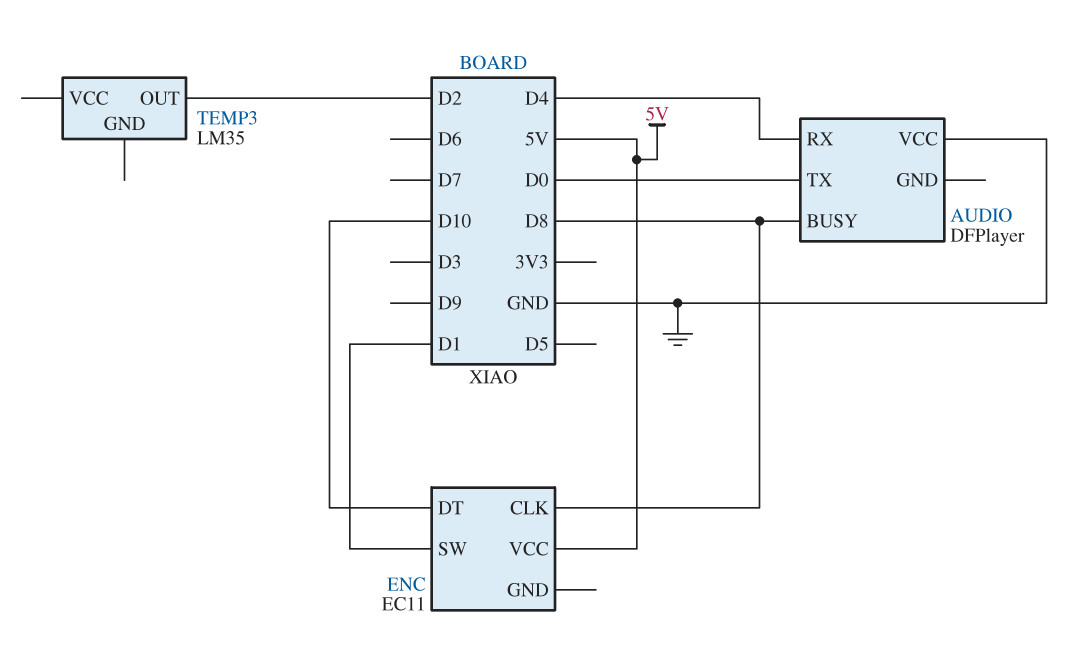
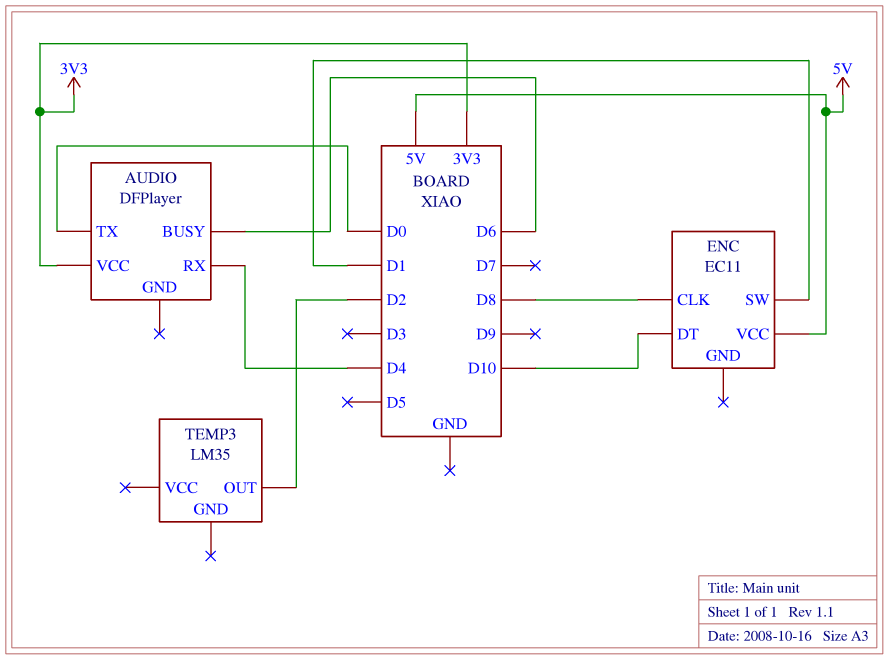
AUDIO pin BUSY: D8 -> D6
AUDIO pin VCC: GND -> 3V3

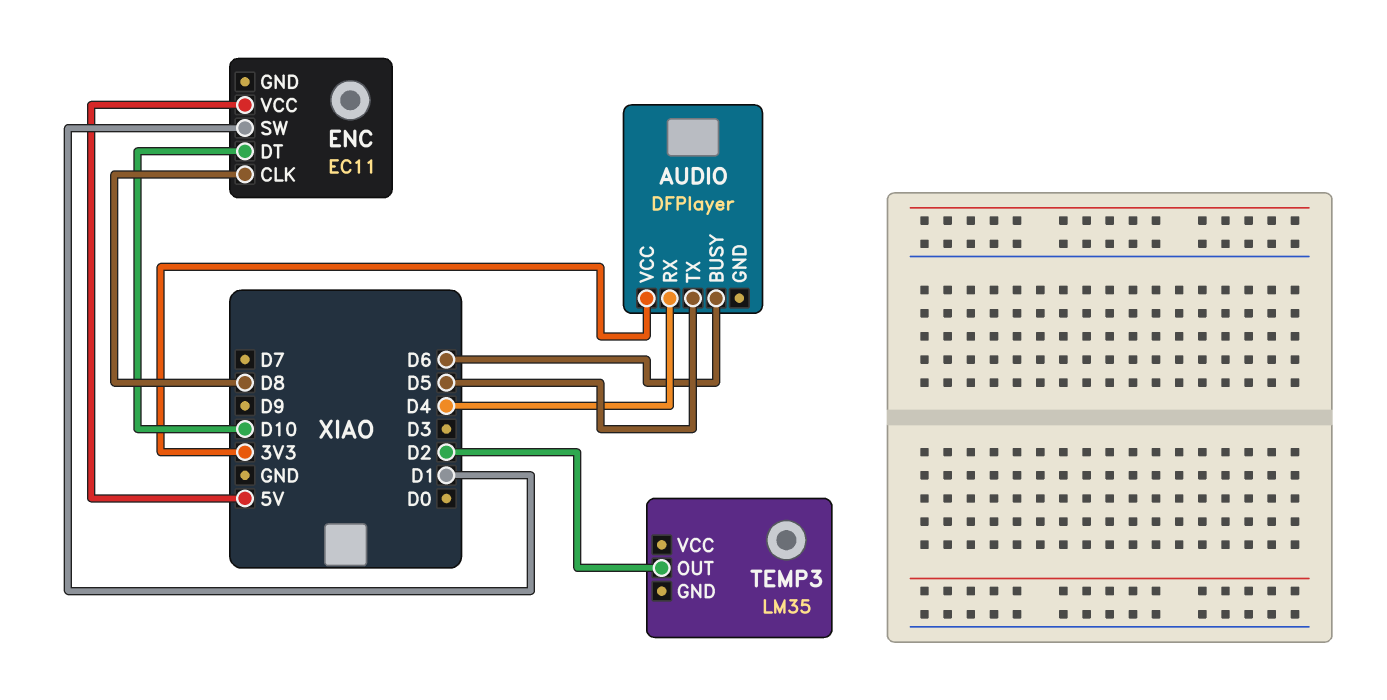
AUDIO pin TX: D0 -> D5

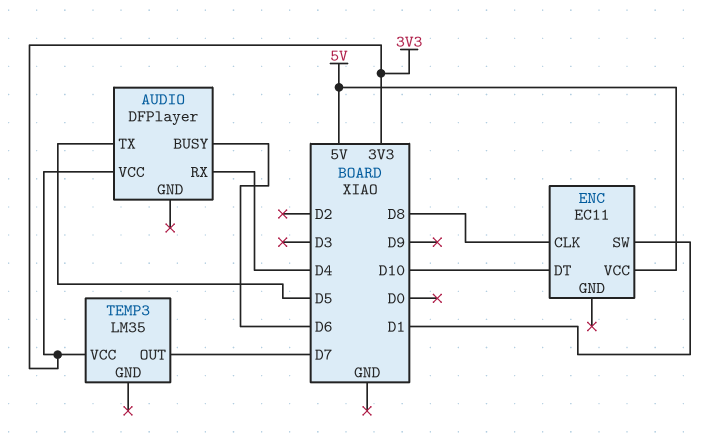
TEMP3 pin OUT: D2 -> D7
TEMP3 pin VCC: none -> 3V3

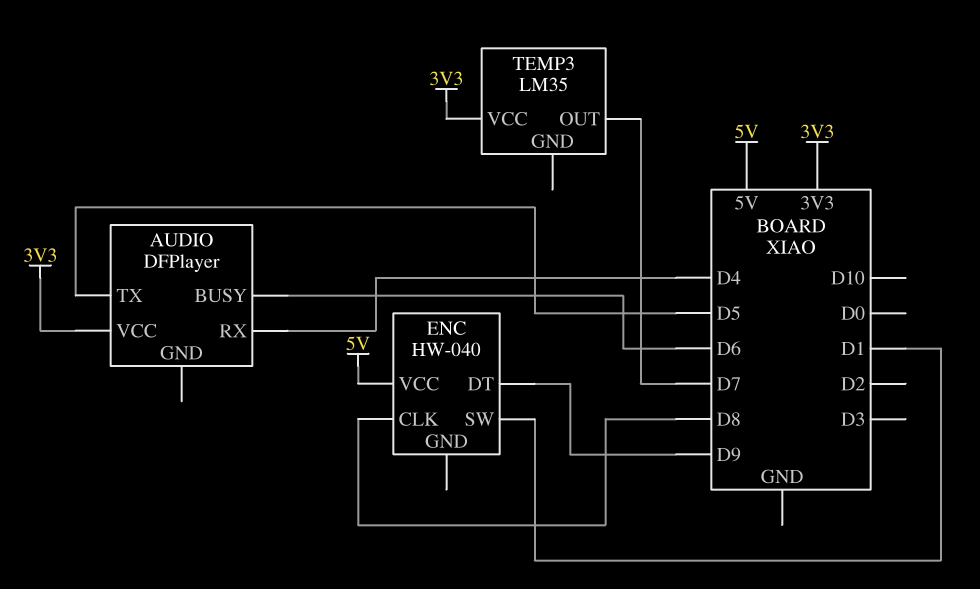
ENC: EC11 -> HW-040
ENC pin DT: D10 -> D9

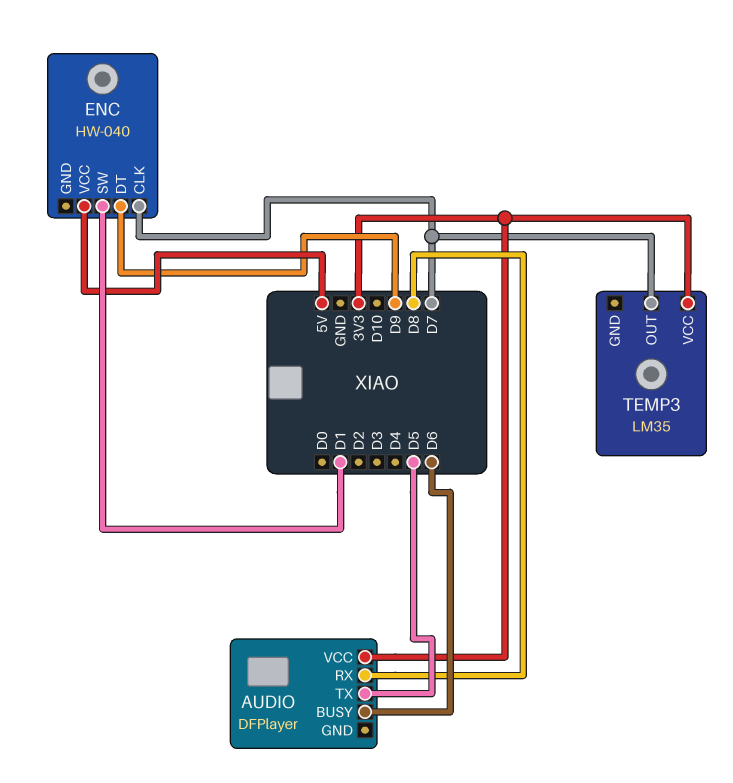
AUDIO pin RX: D4 -> D8
ENC pin CLK: D8 -> D7

